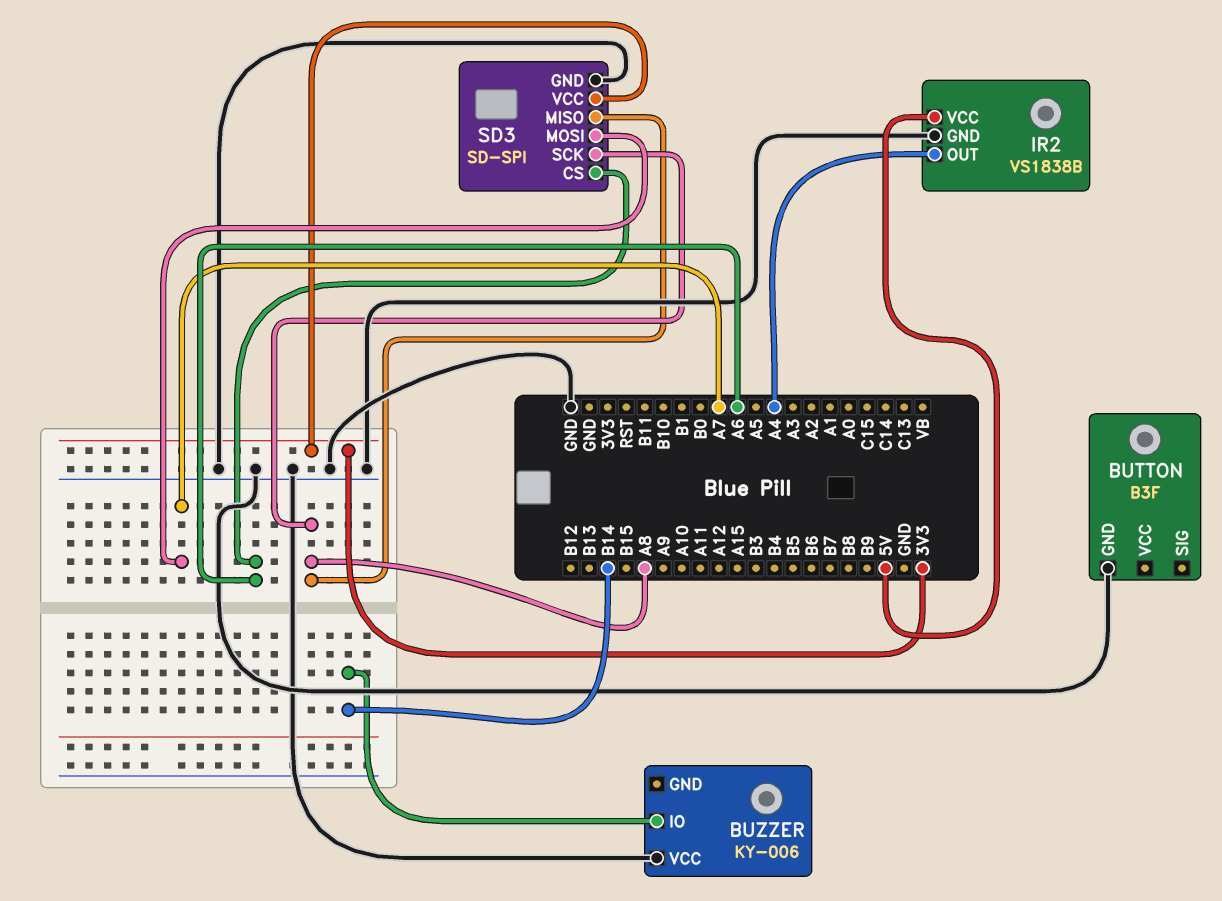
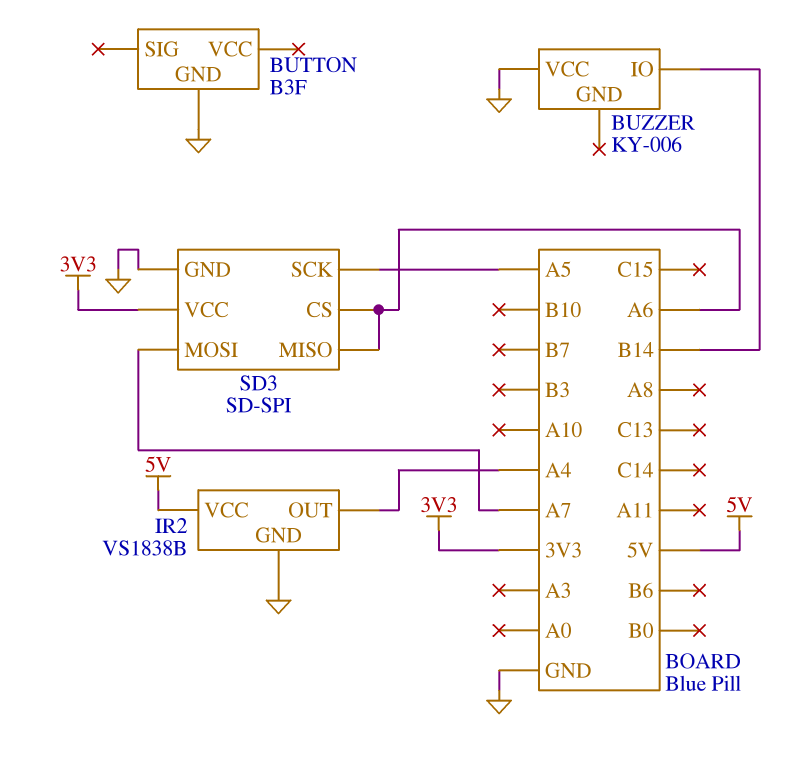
SD3 pin MISO: A8 -> A6
SD3 pin SCK: A8 -> A5

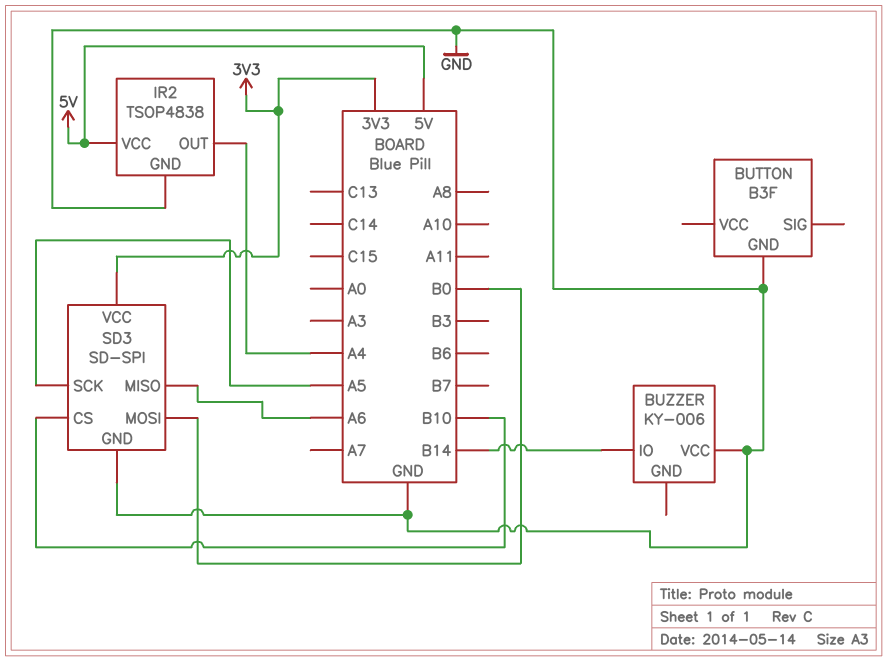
IR2: VS1838B -> TSOP4838
SD3 pin CS: A6 -> B10
SD3 pin MOSI: A7 -> B0

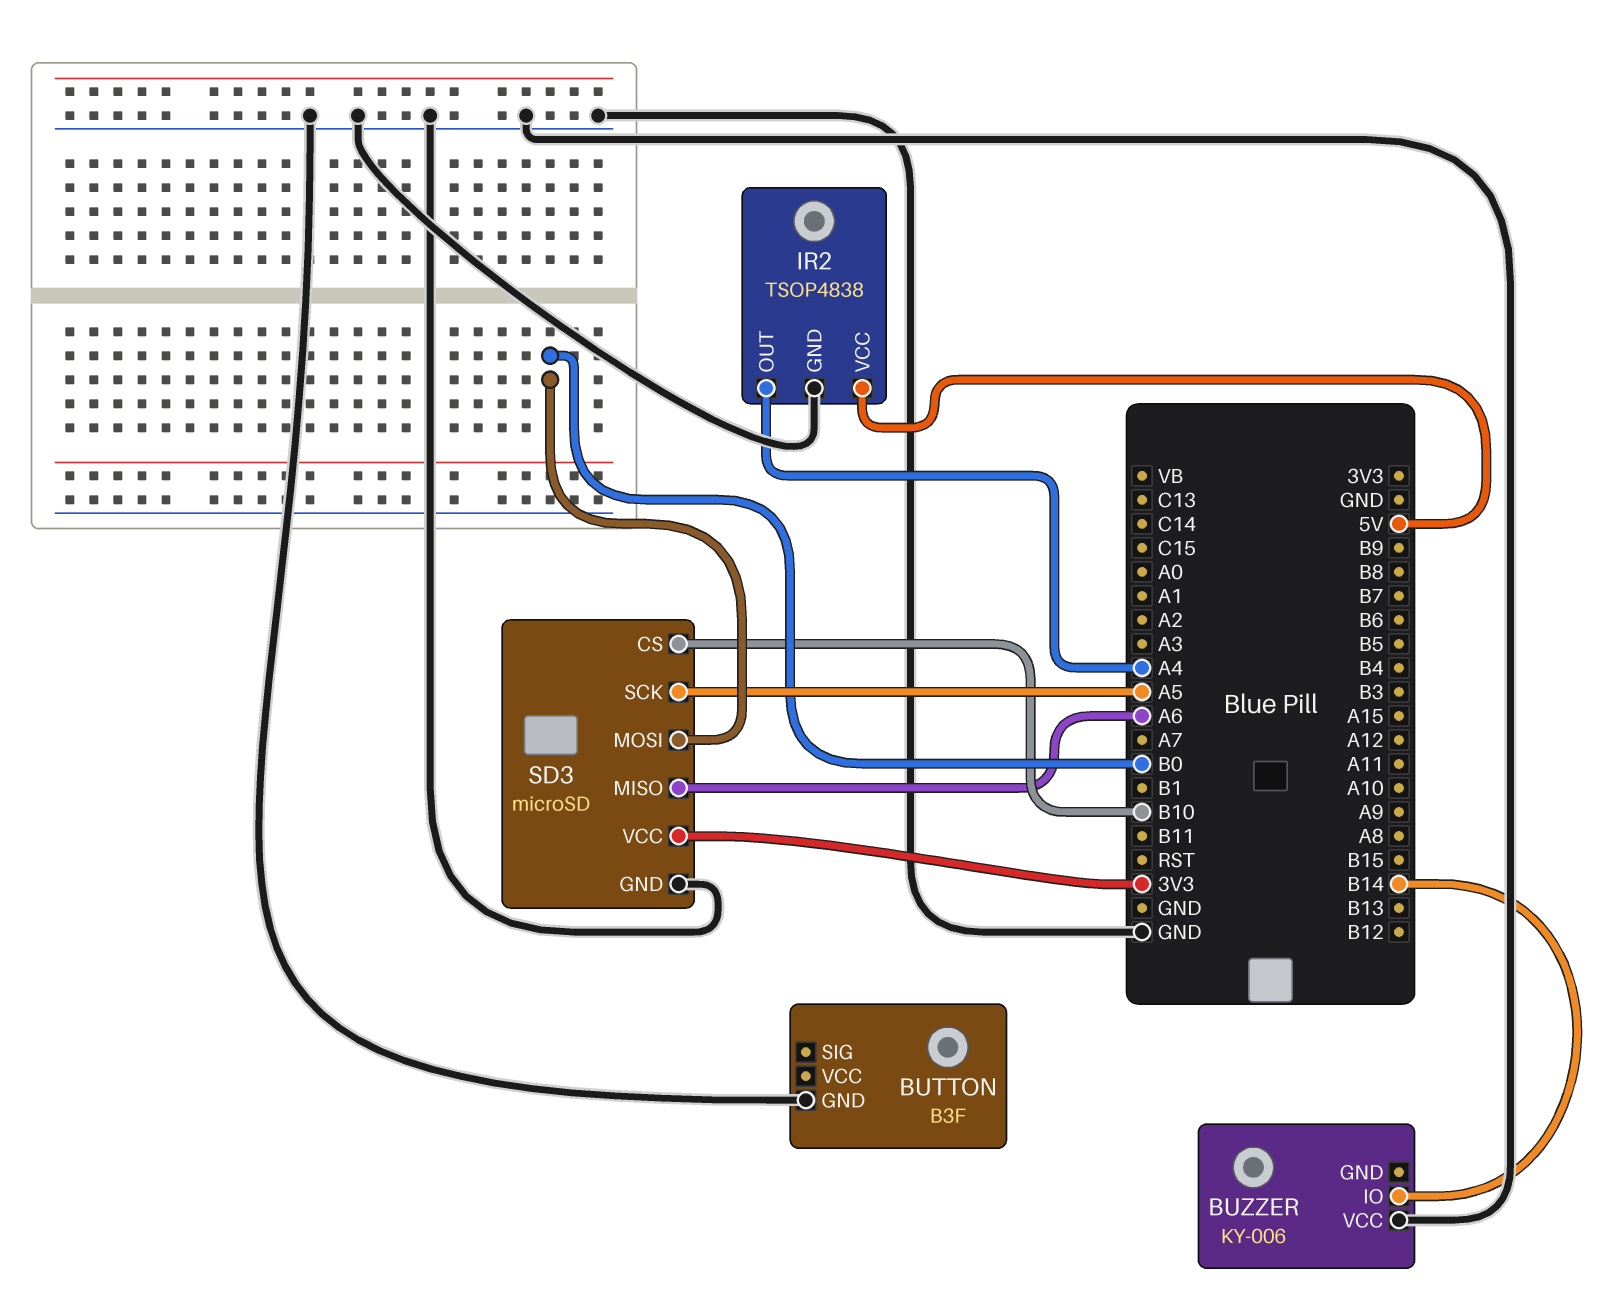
SD3: SD-SPI -> microSD

